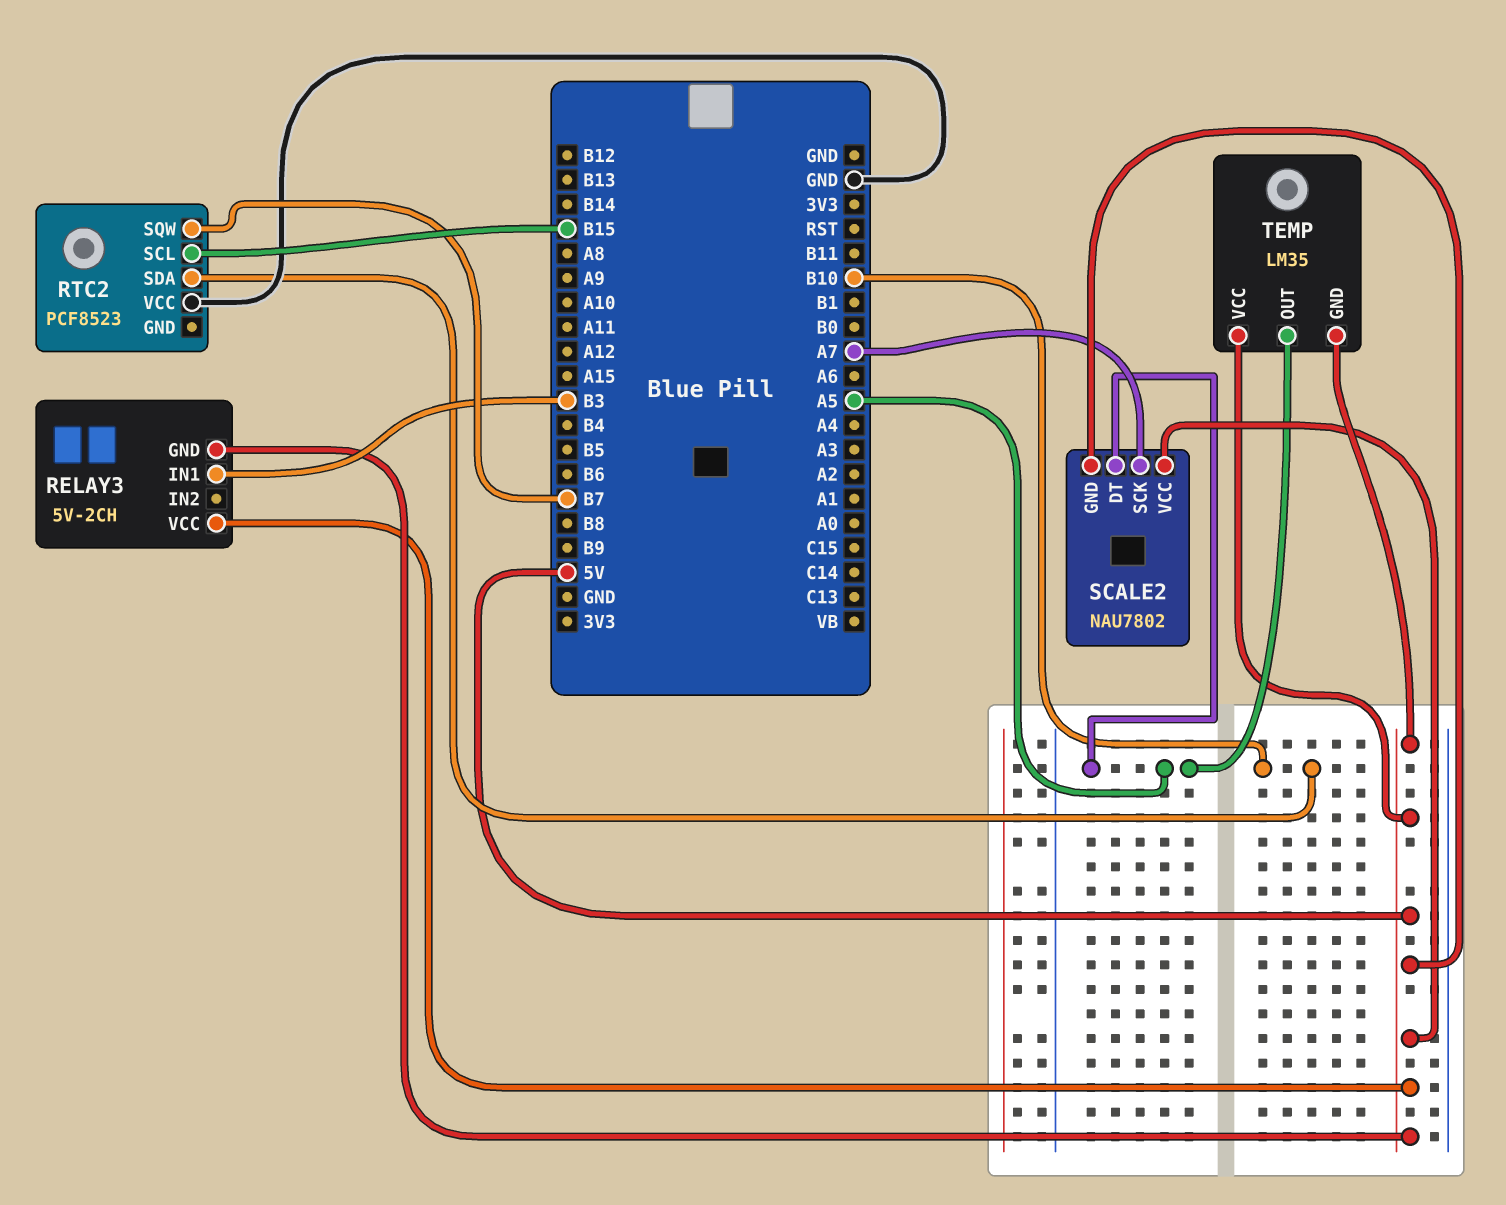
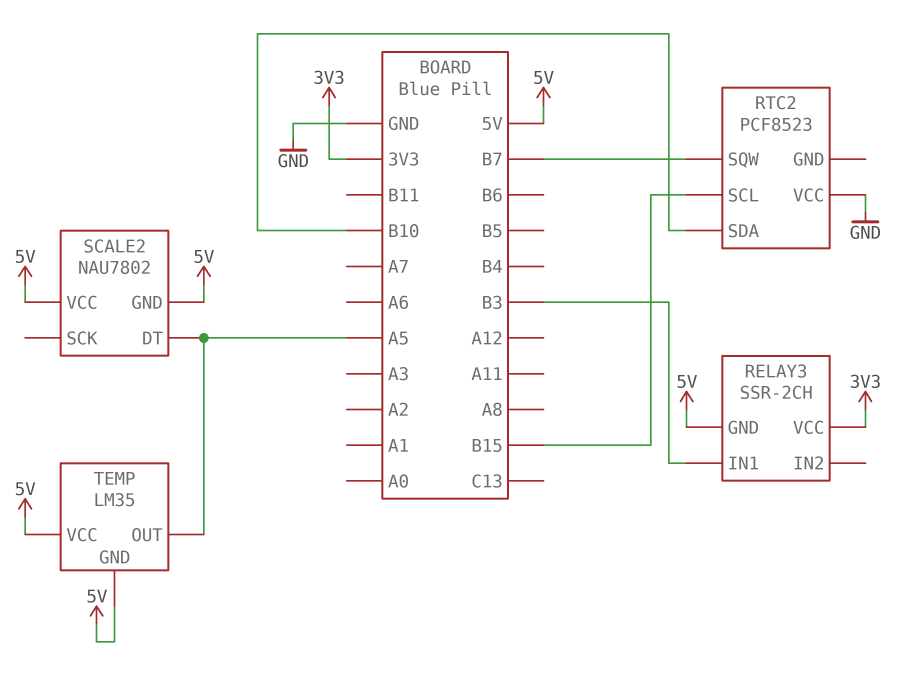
RELAY3: 5V-2CH -> SSR-2CH
RELAY3 pin VCC: 5V -> 3V3
SCALE2 pin SCK: A7 -> none

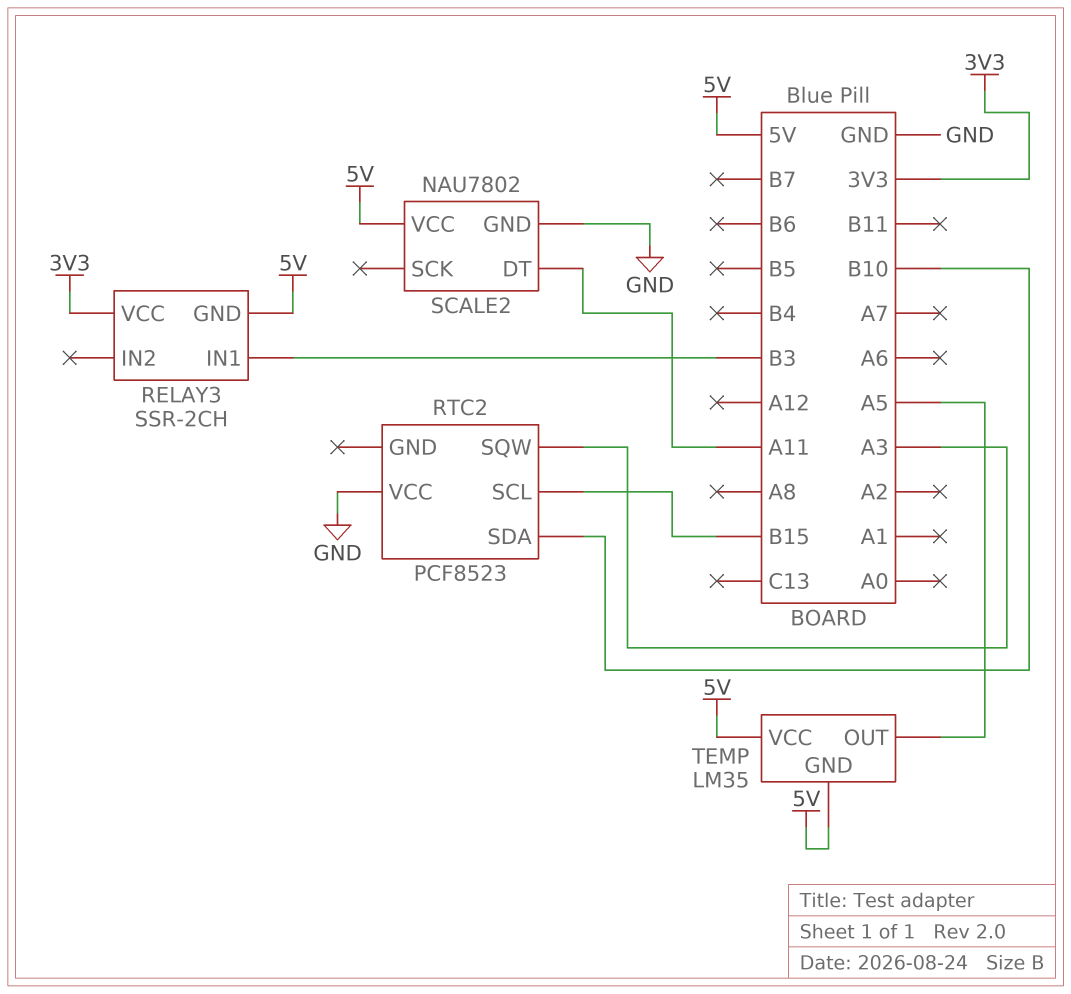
RTC2 pin SQW: B7 -> A3
SCALE2 pin DT: A5 -> A11
SCALE2 pin GND: 5V -> GND

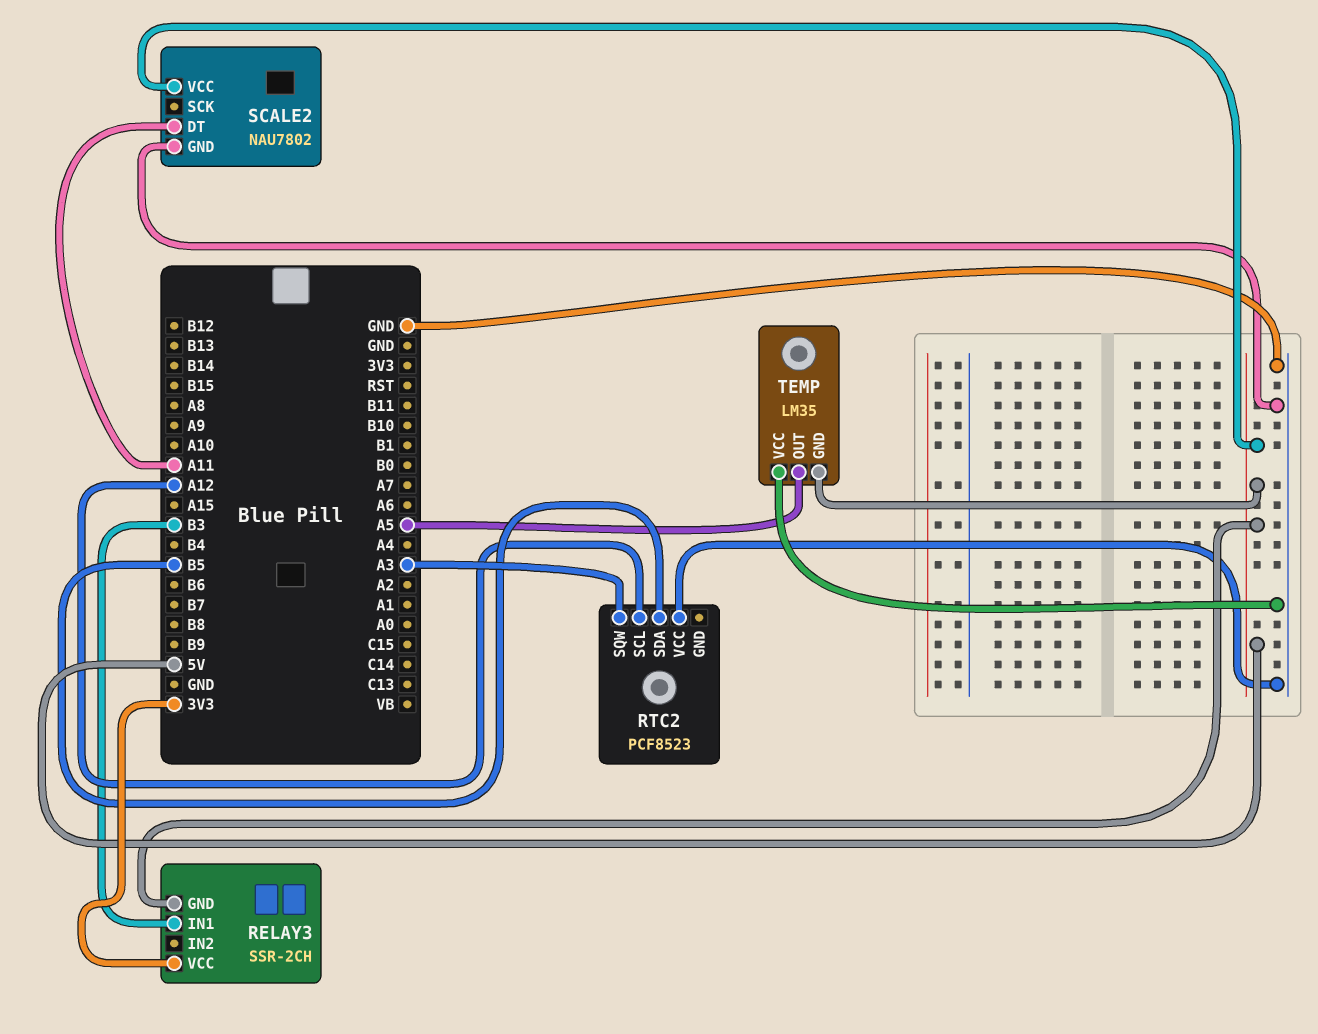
RTC2 pin SCL: B15 -> A12
RTC2 pin SDA: B10 -> B5
TEMP pin VCC: 5V -> GND

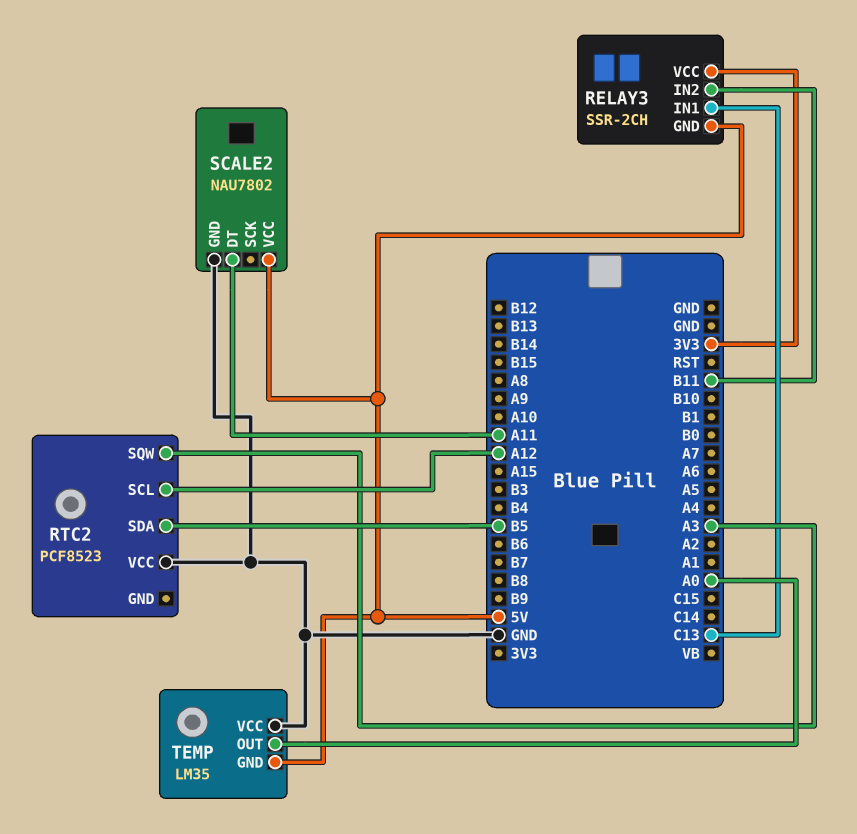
RELAY3 pin IN1: B3 -> C13
RELAY3 pin IN2: none -> B11
TEMP pin OUT: A5 -> A0

